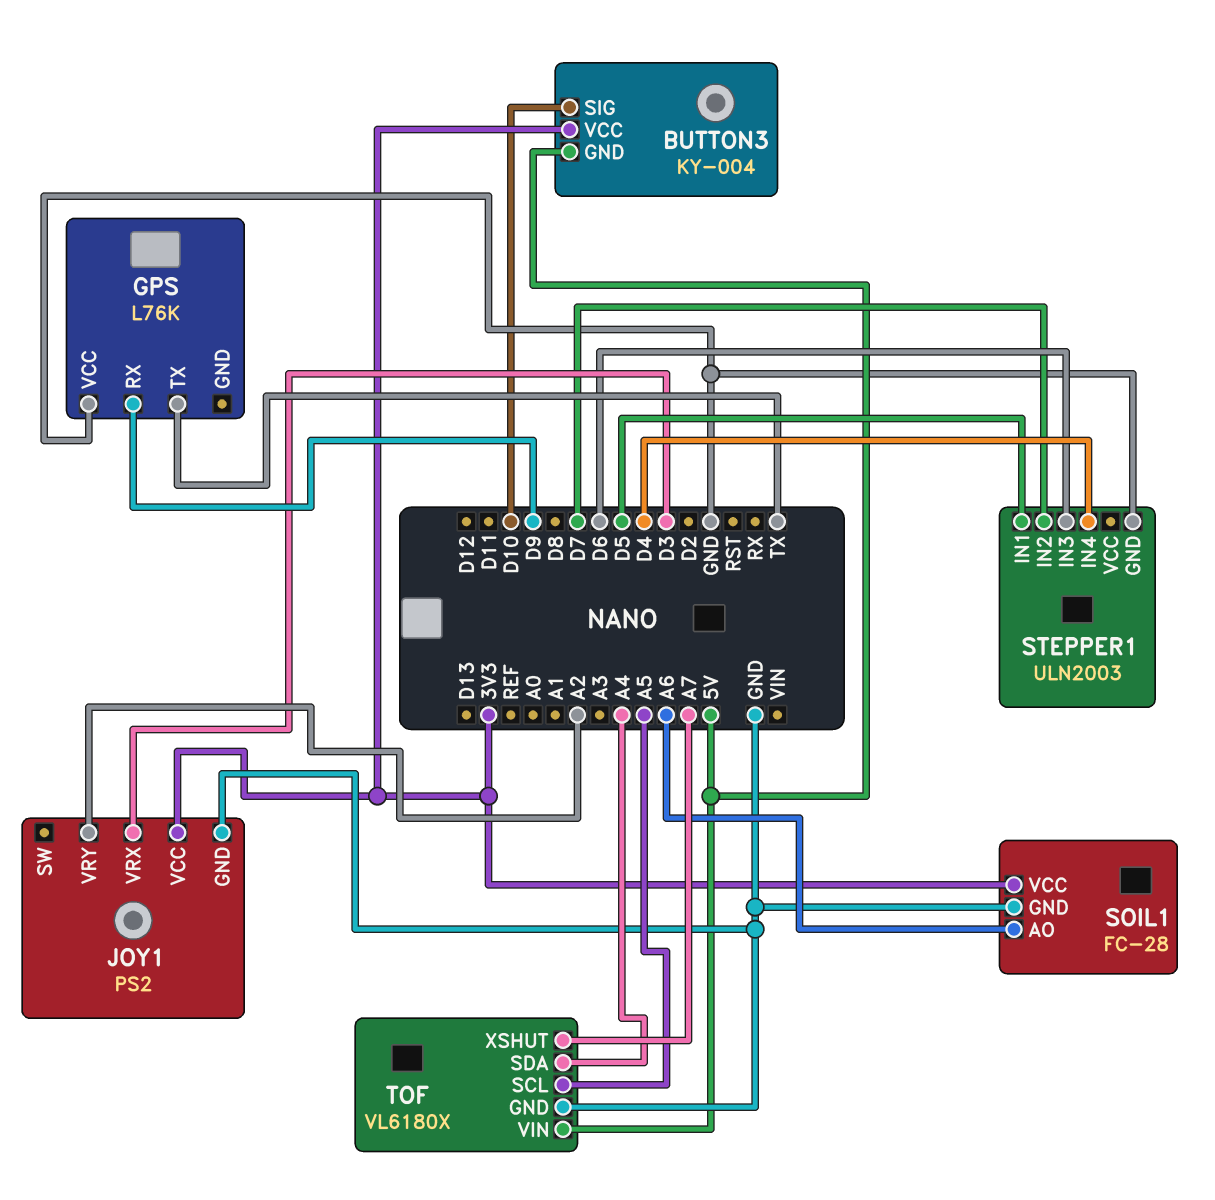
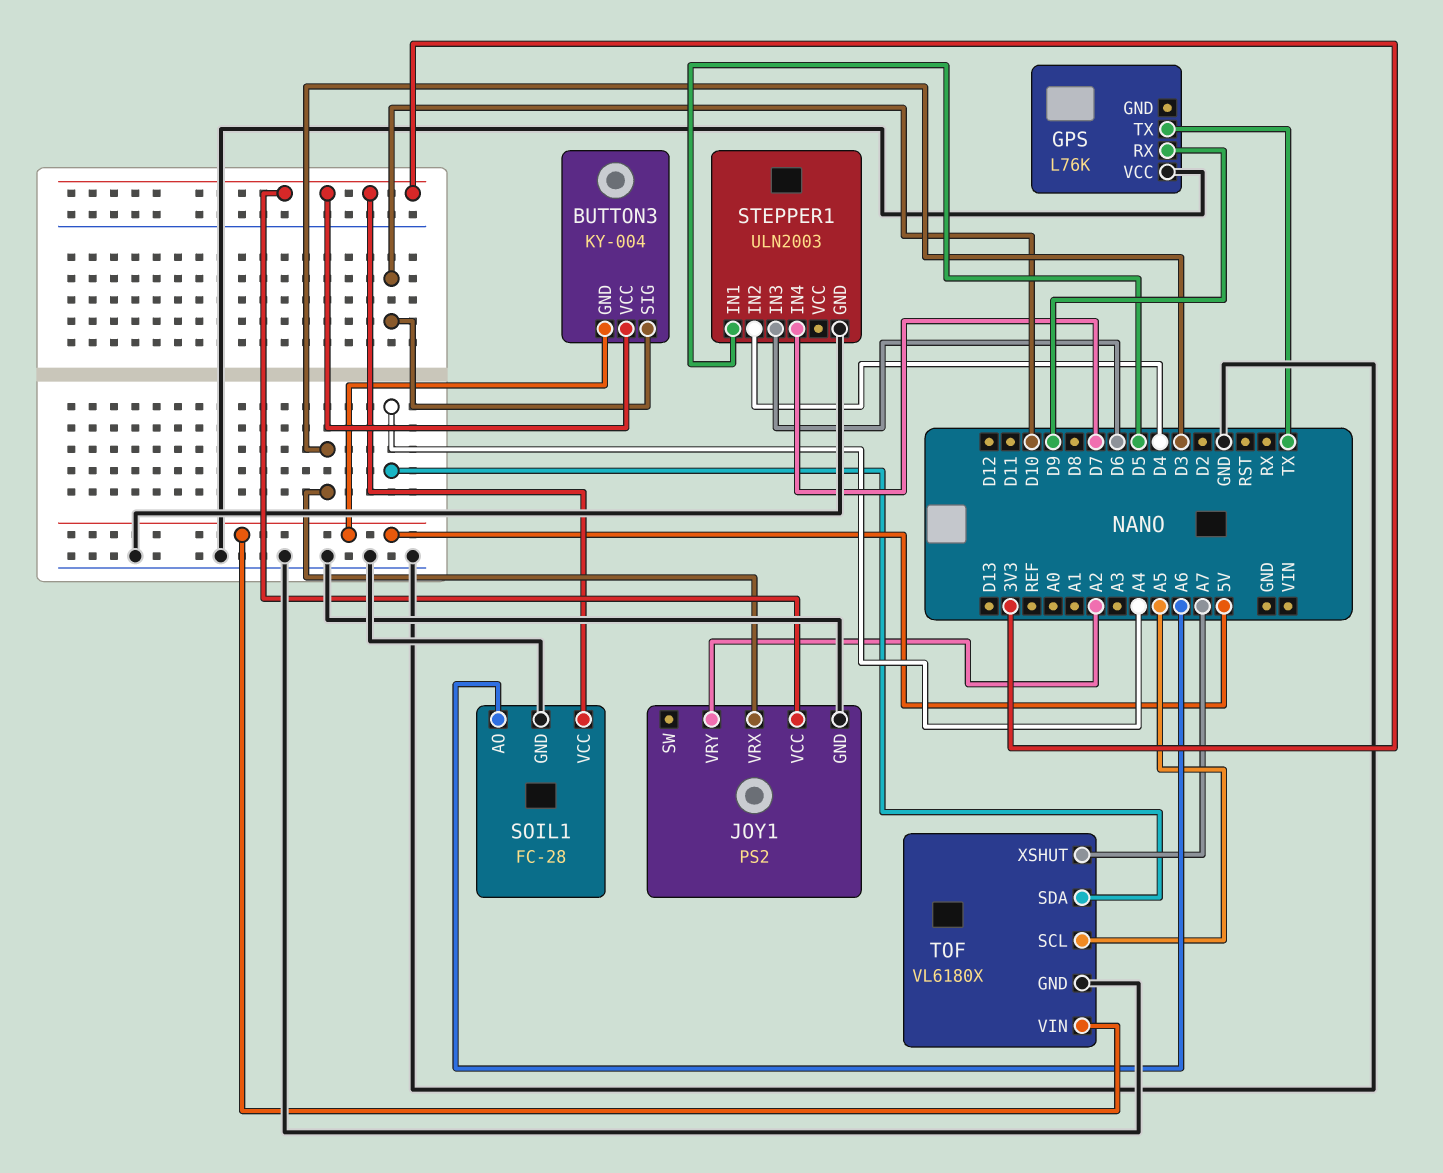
STEPPER1 pin IN2: D7 -> D4
STEPPER1 pin IN4: D4 -> D7

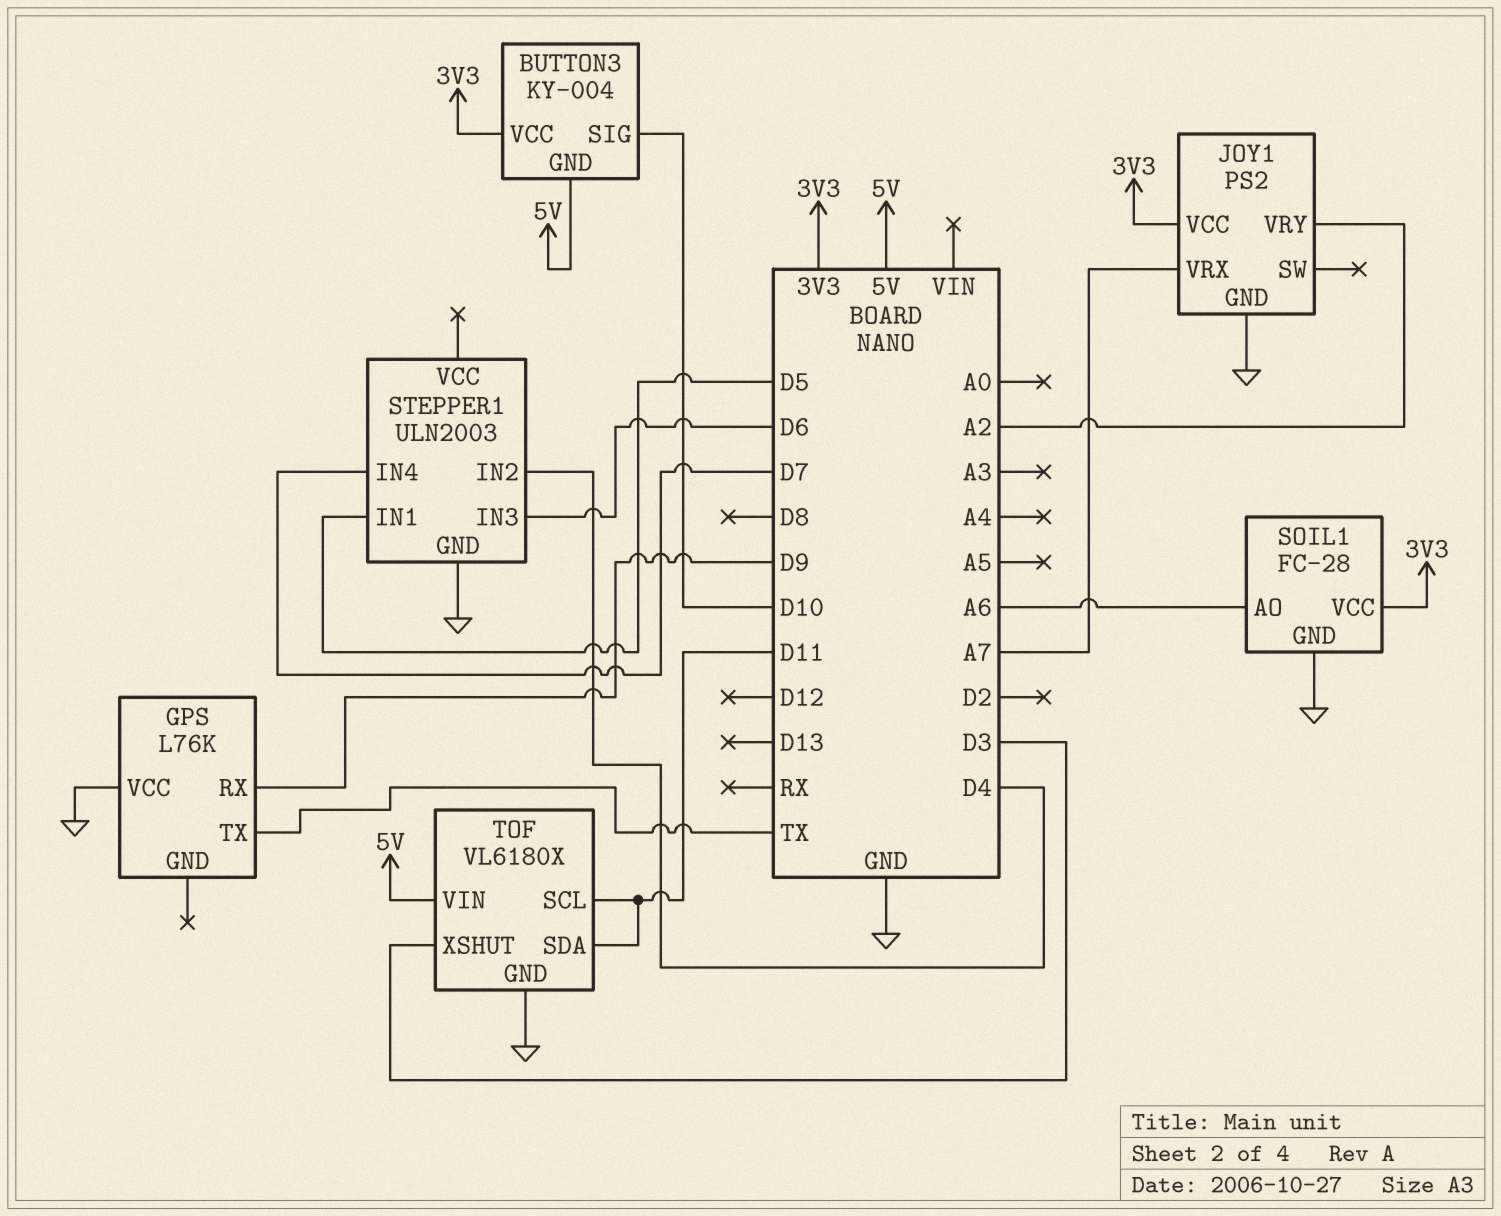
JOY1 pin VRX: D3 -> A7
TOF pin SCL: A5 -> D11
TOF pin SDA: A4 -> D11
TOF pin XSHUT: A7 -> D3

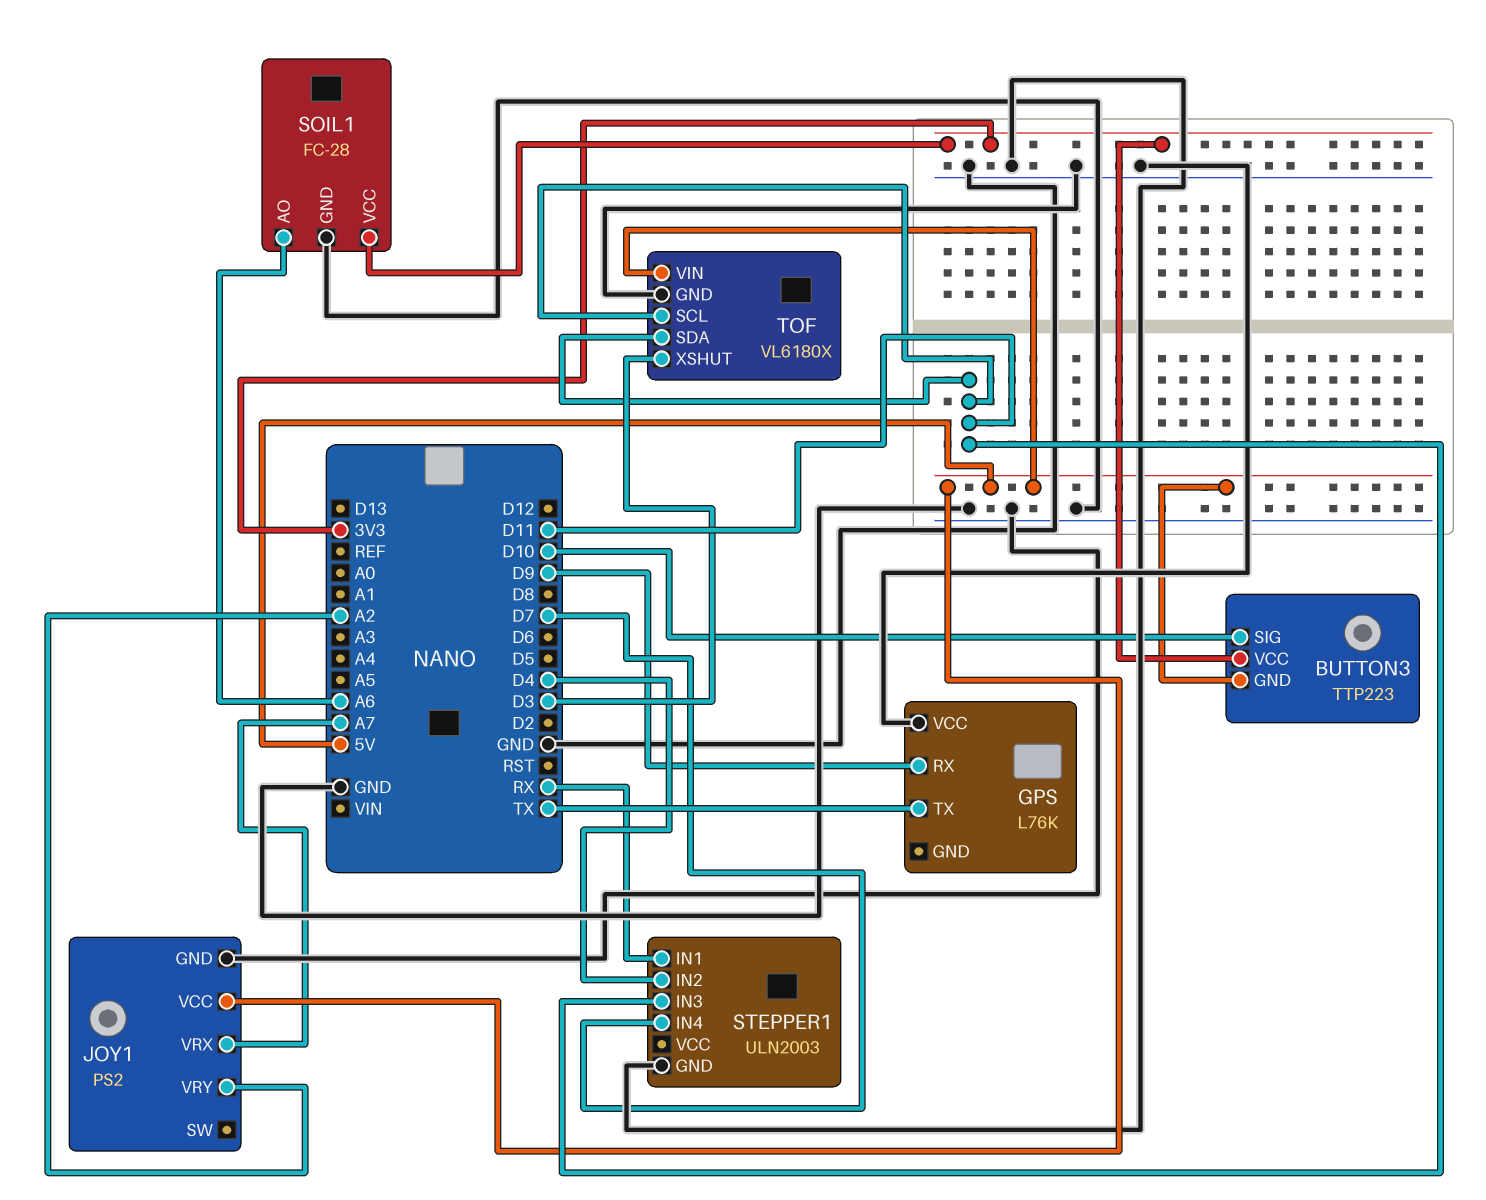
BUTTON3: KY-004 -> TTP223
JOY1 pin VCC: 3V3 -> 5V
STEPPER1 pin IN1: D5 -> RX
STEPPER1 pin IN3: D6 -> D11

